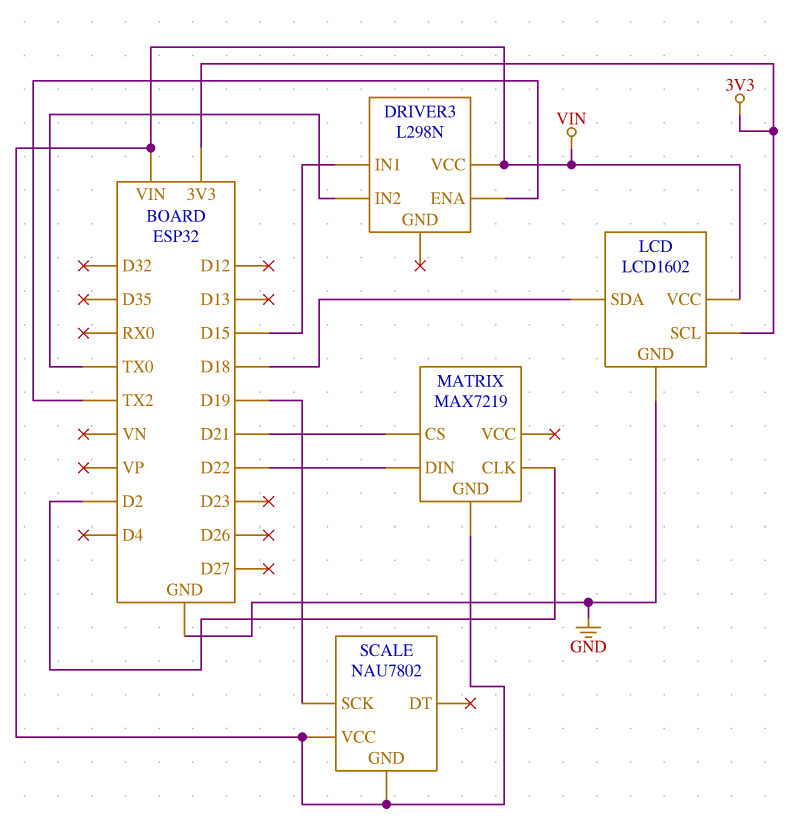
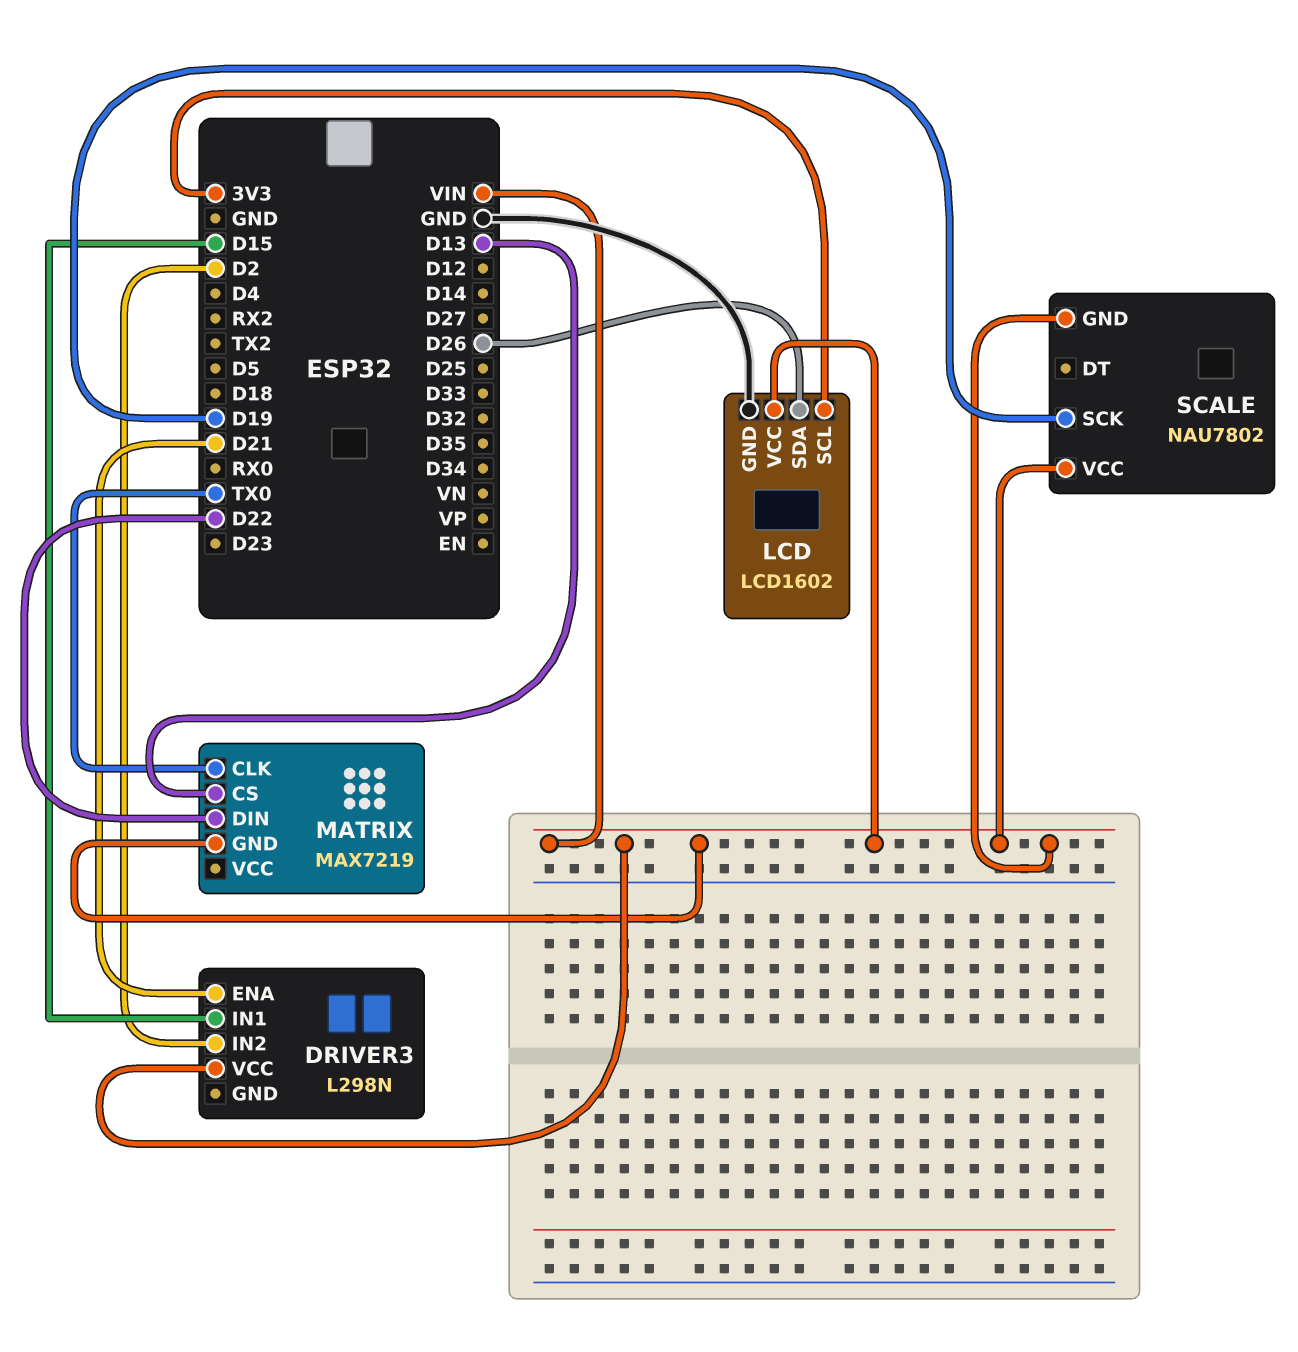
DRIVER3 pin ENA: TX2 -> D21
DRIVER3 pin IN2: TX0 -> D2
LCD pin SDA: D18 -> D26
MATRIX pin CLK: D2 -> TX0
MATRIX pin CS: D21 -> D13

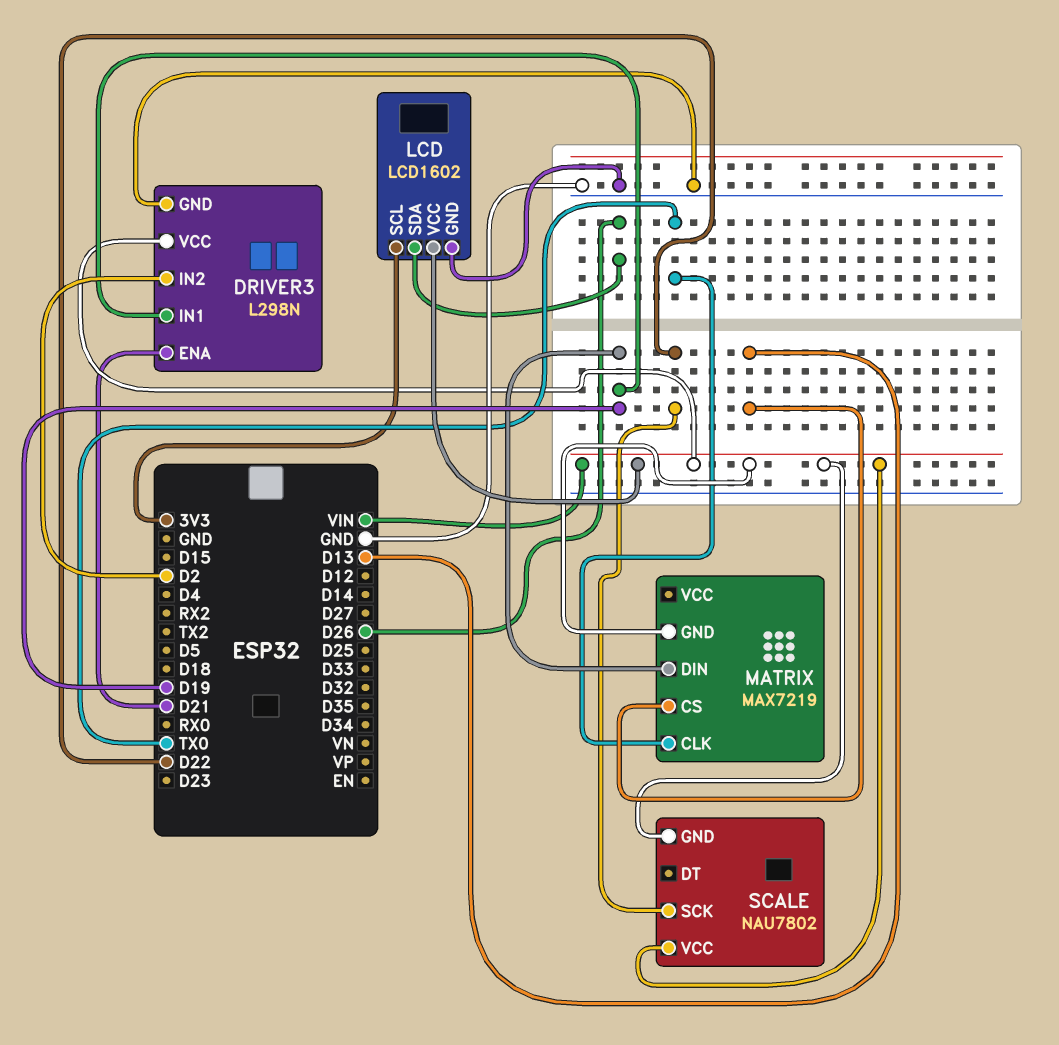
DRIVER3 pin GND: none -> GND
DRIVER3 pin IN1: D15 -> D19
MATRIX pin DIN: D22 -> D19
SCALE pin SCK: D19 -> D22

